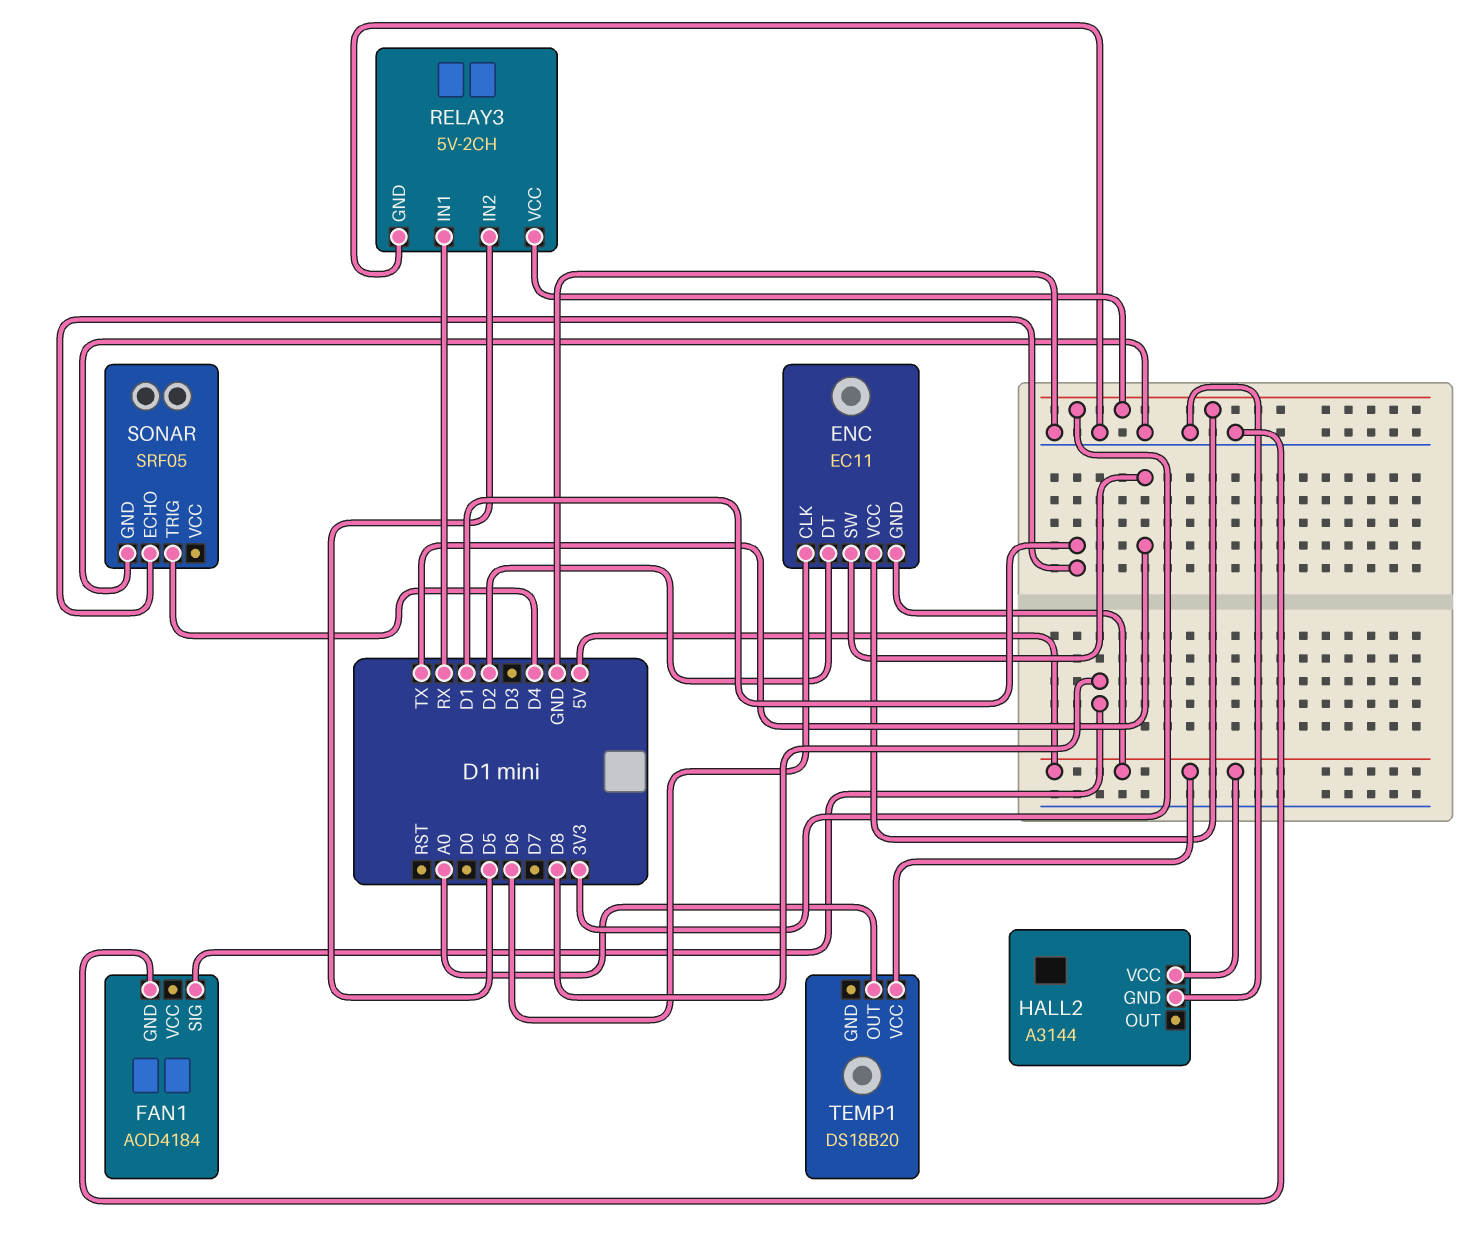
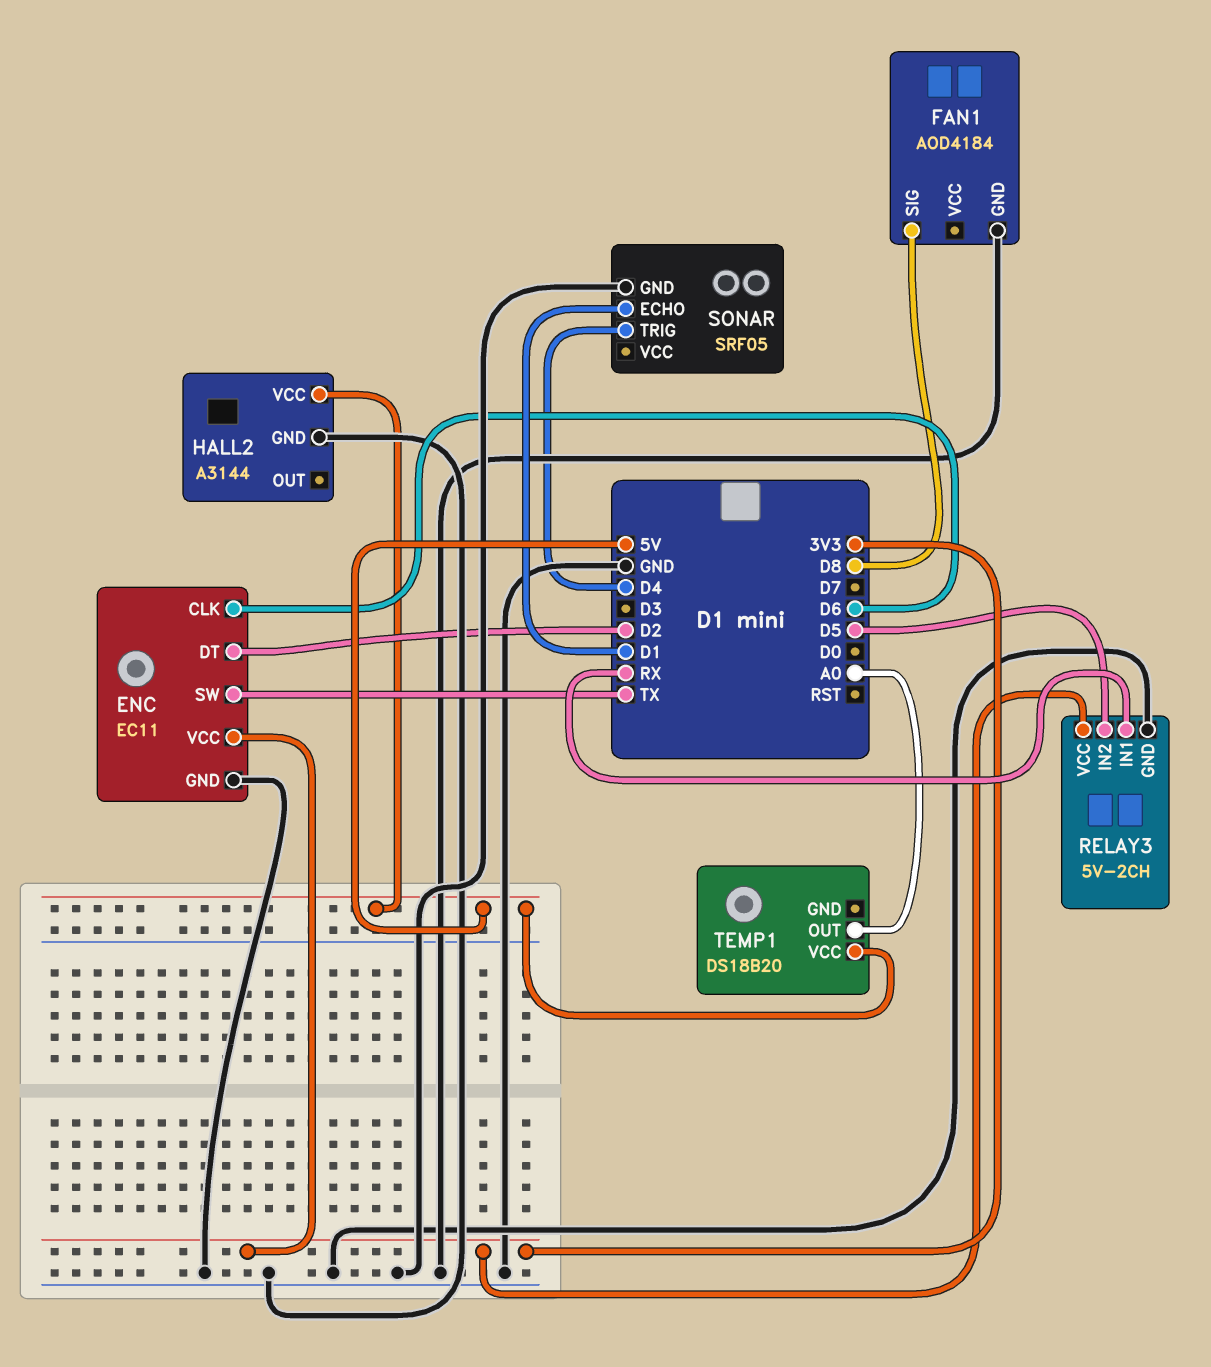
ENC pin GND: 5V -> GND

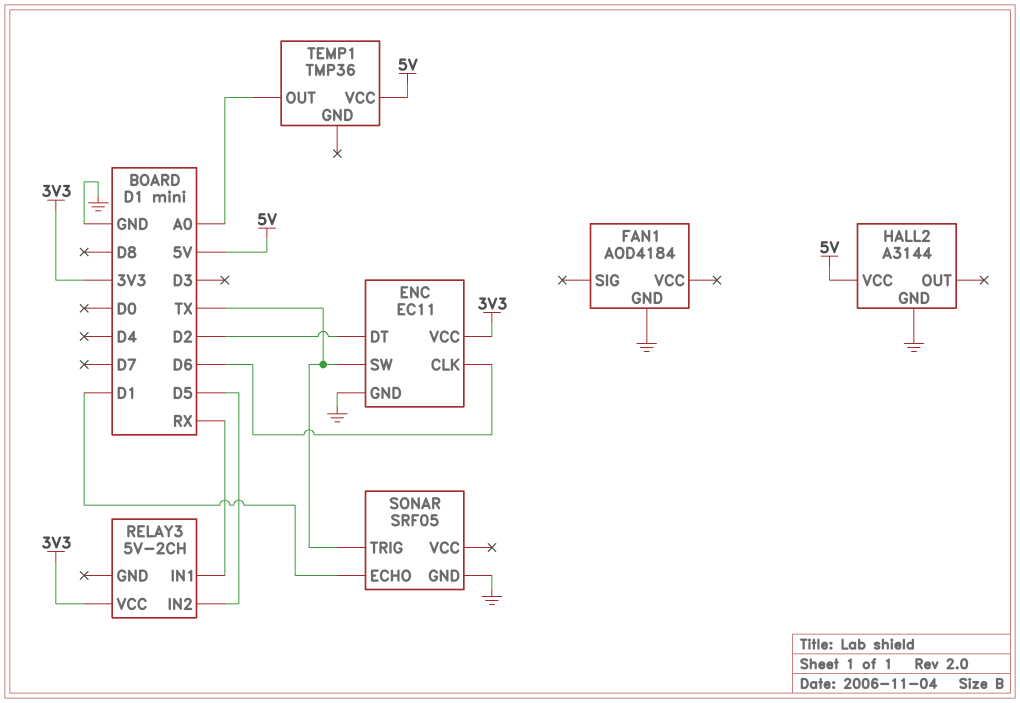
FAN1 pin SIG: D8 -> none
RELAY3 pin GND: GND -> none
SONAR pin TRIG: D4 -> TX
TEMP1: DS18B20 -> TMP36

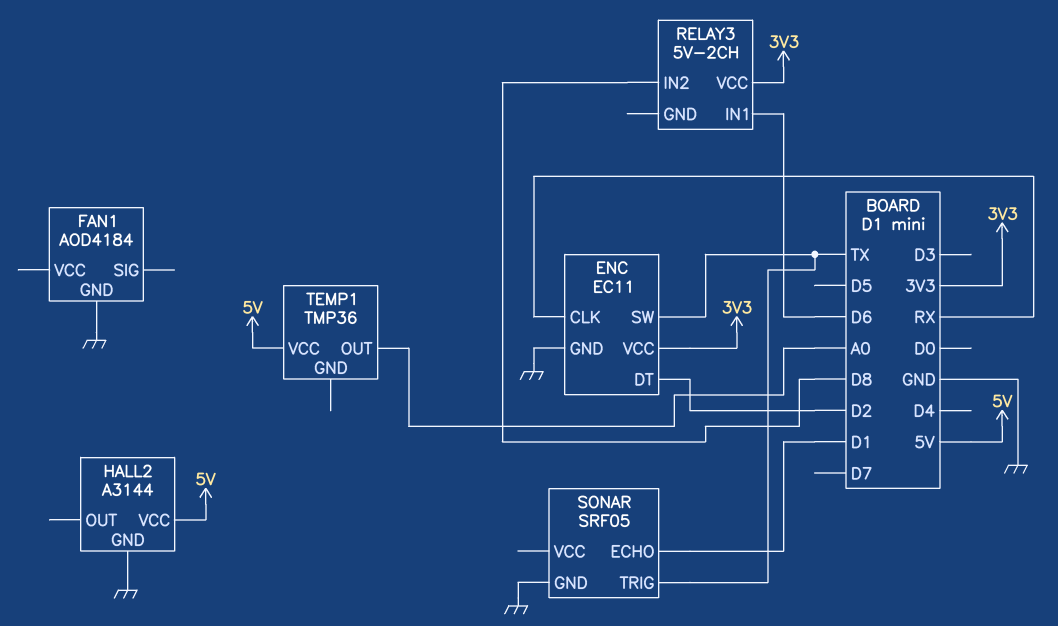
ENC pin CLK: D6 -> RX
RELAY3 pin IN1: RX -> D6
RELAY3 pin IN2: D5 -> D8

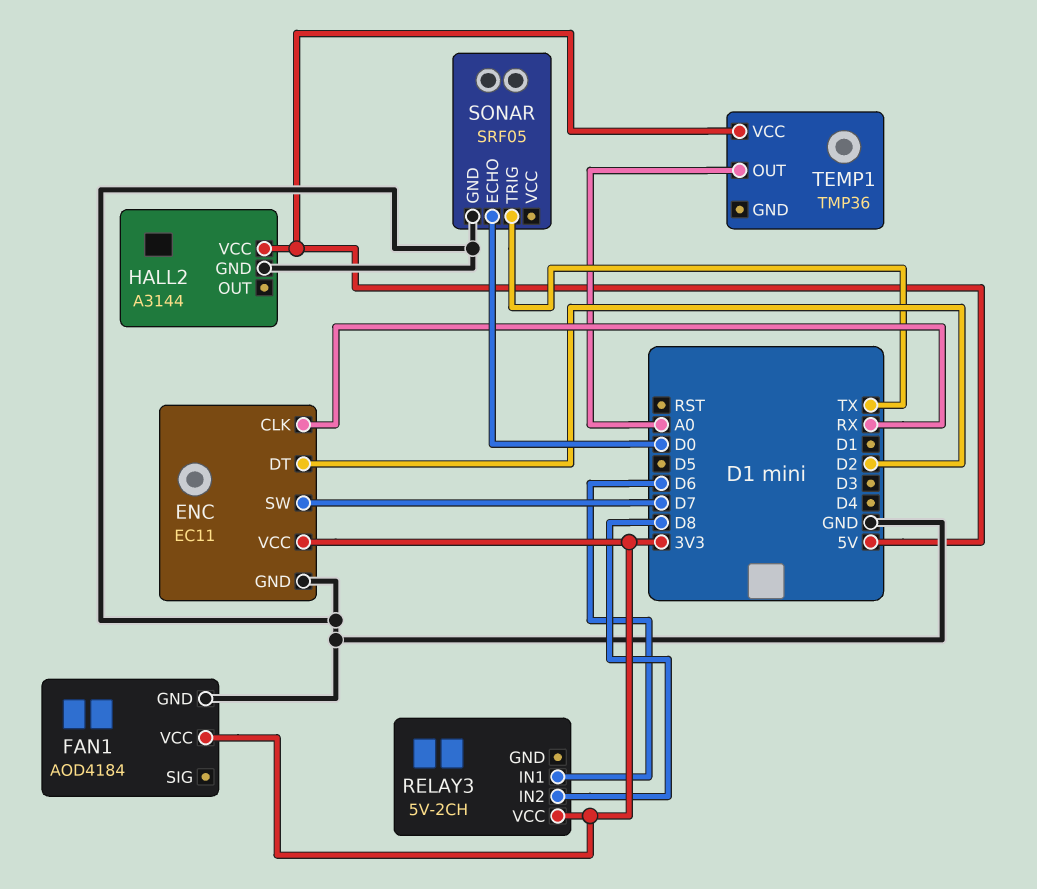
ENC pin SW: TX -> D7
FAN1 pin VCC: none -> 3V3
SONAR pin ECHO: D1 -> D0

